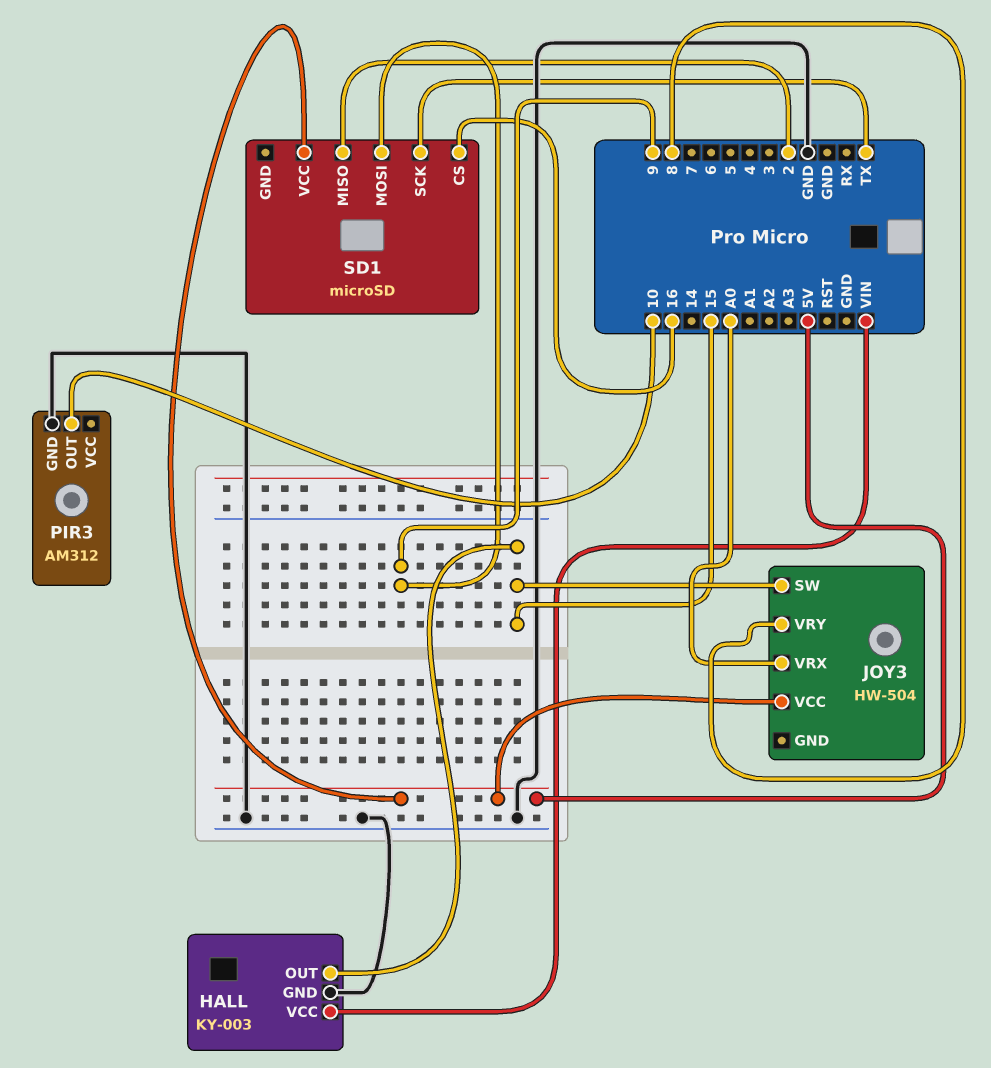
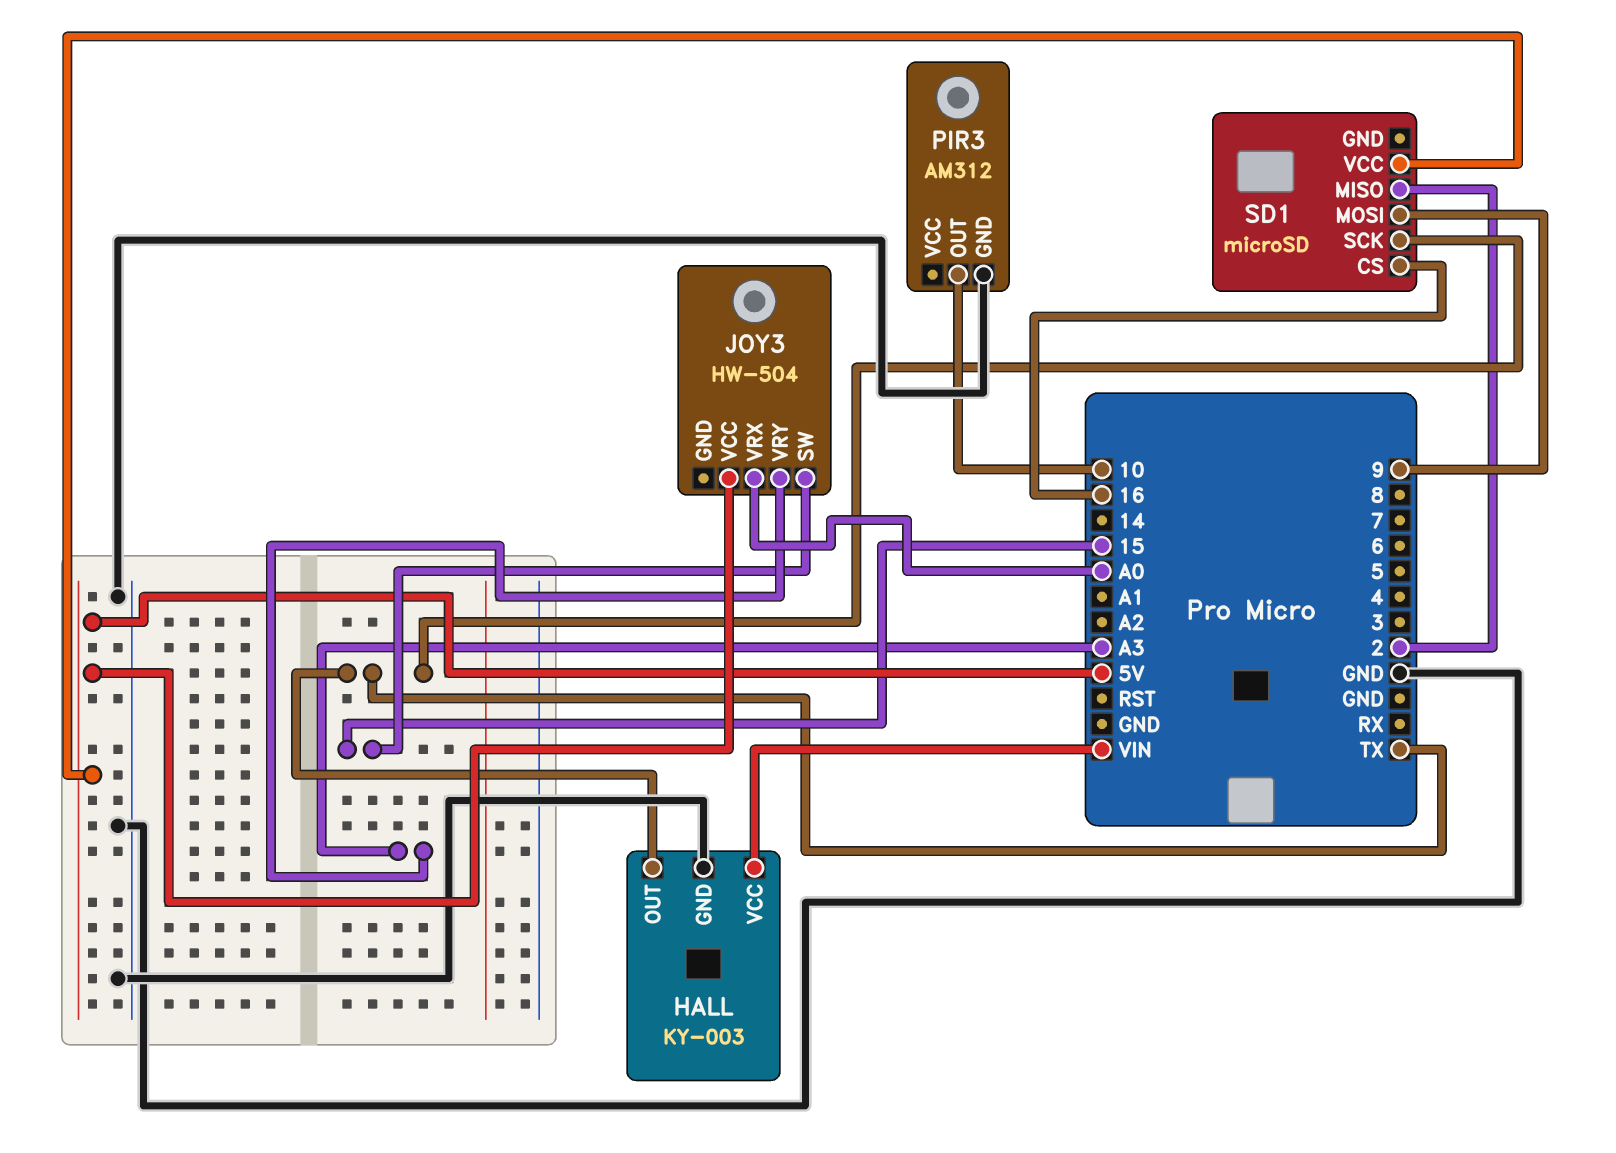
HALL pin OUT: 15 -> TX
JOY3 pin VRY: 8 -> A3

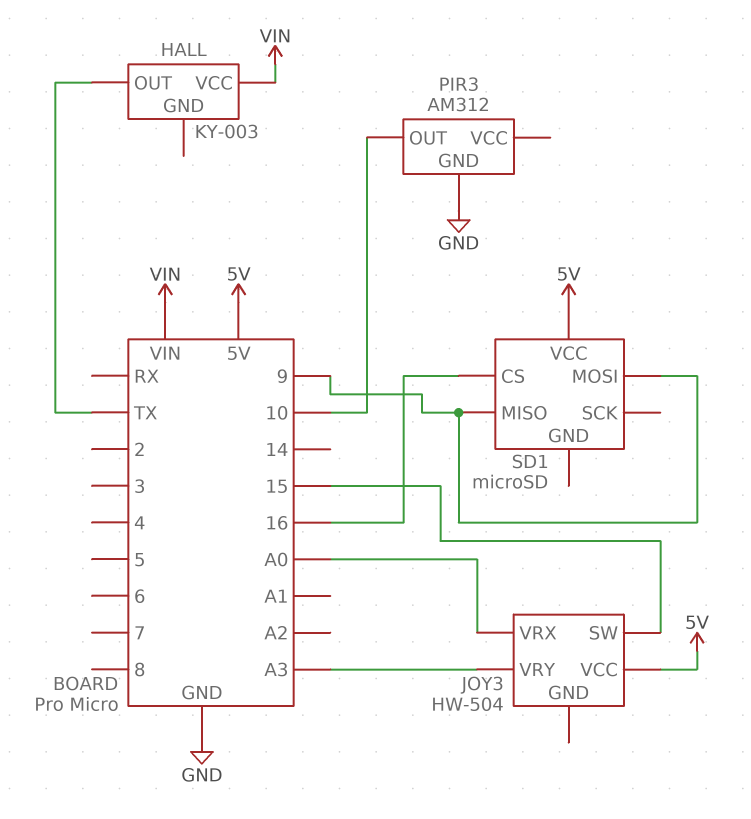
HALL pin GND: GND -> none
SD1 pin MISO: 2 -> 9
SD1 pin SCK: TX -> none

